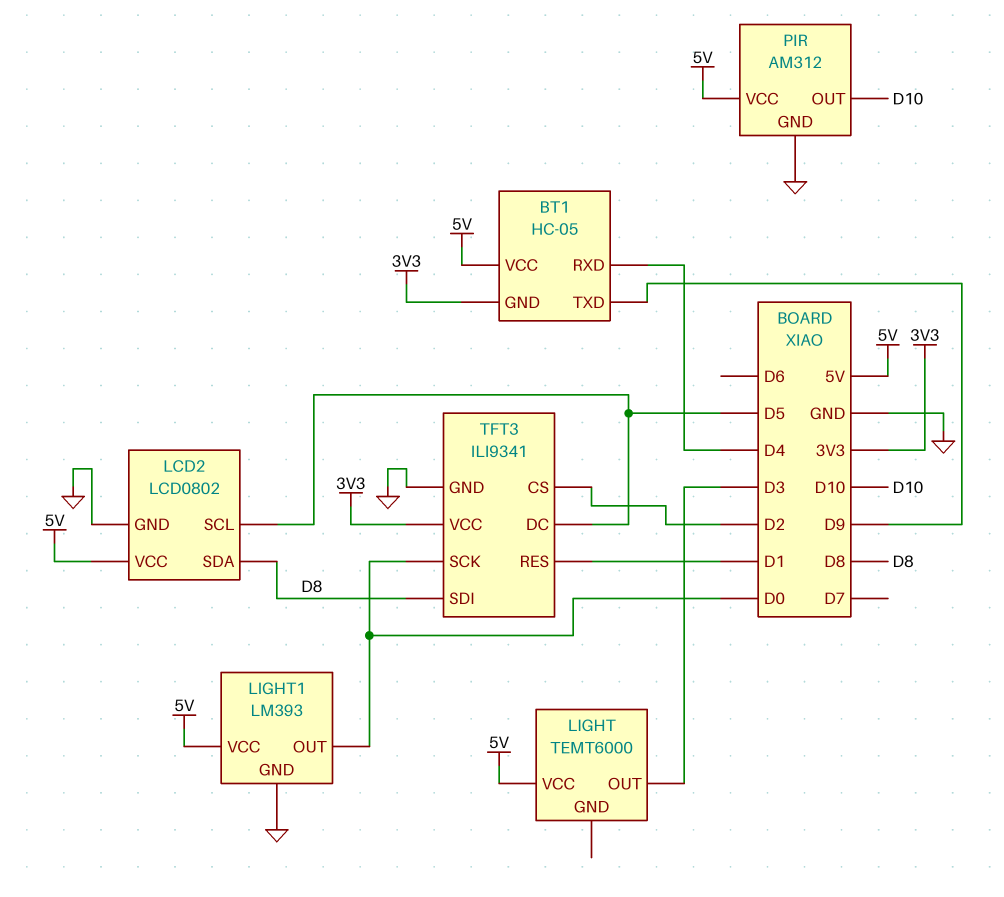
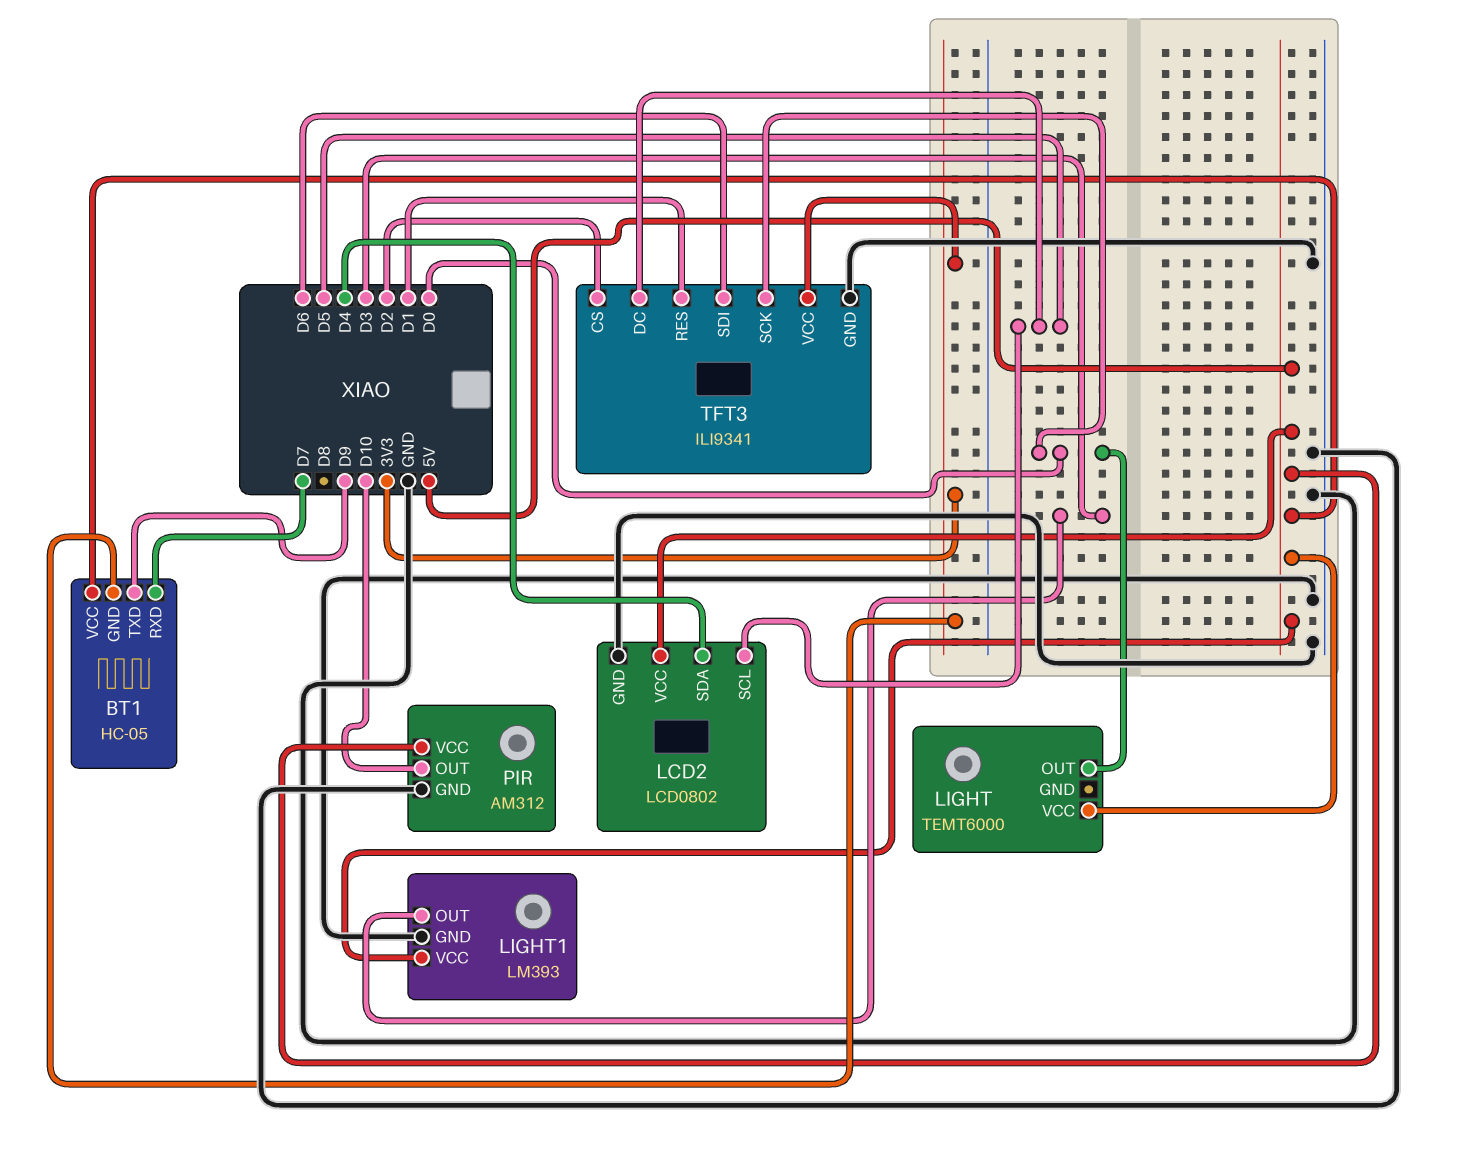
BT1 pin RXD: D4 -> D7
LCD2 pin SDA: D8 -> D4
LIGHT pin OUT: D3 -> D0
LIGHT1 pin OUT: D0 -> D3
TFT3 pin SDI: D8 -> D6

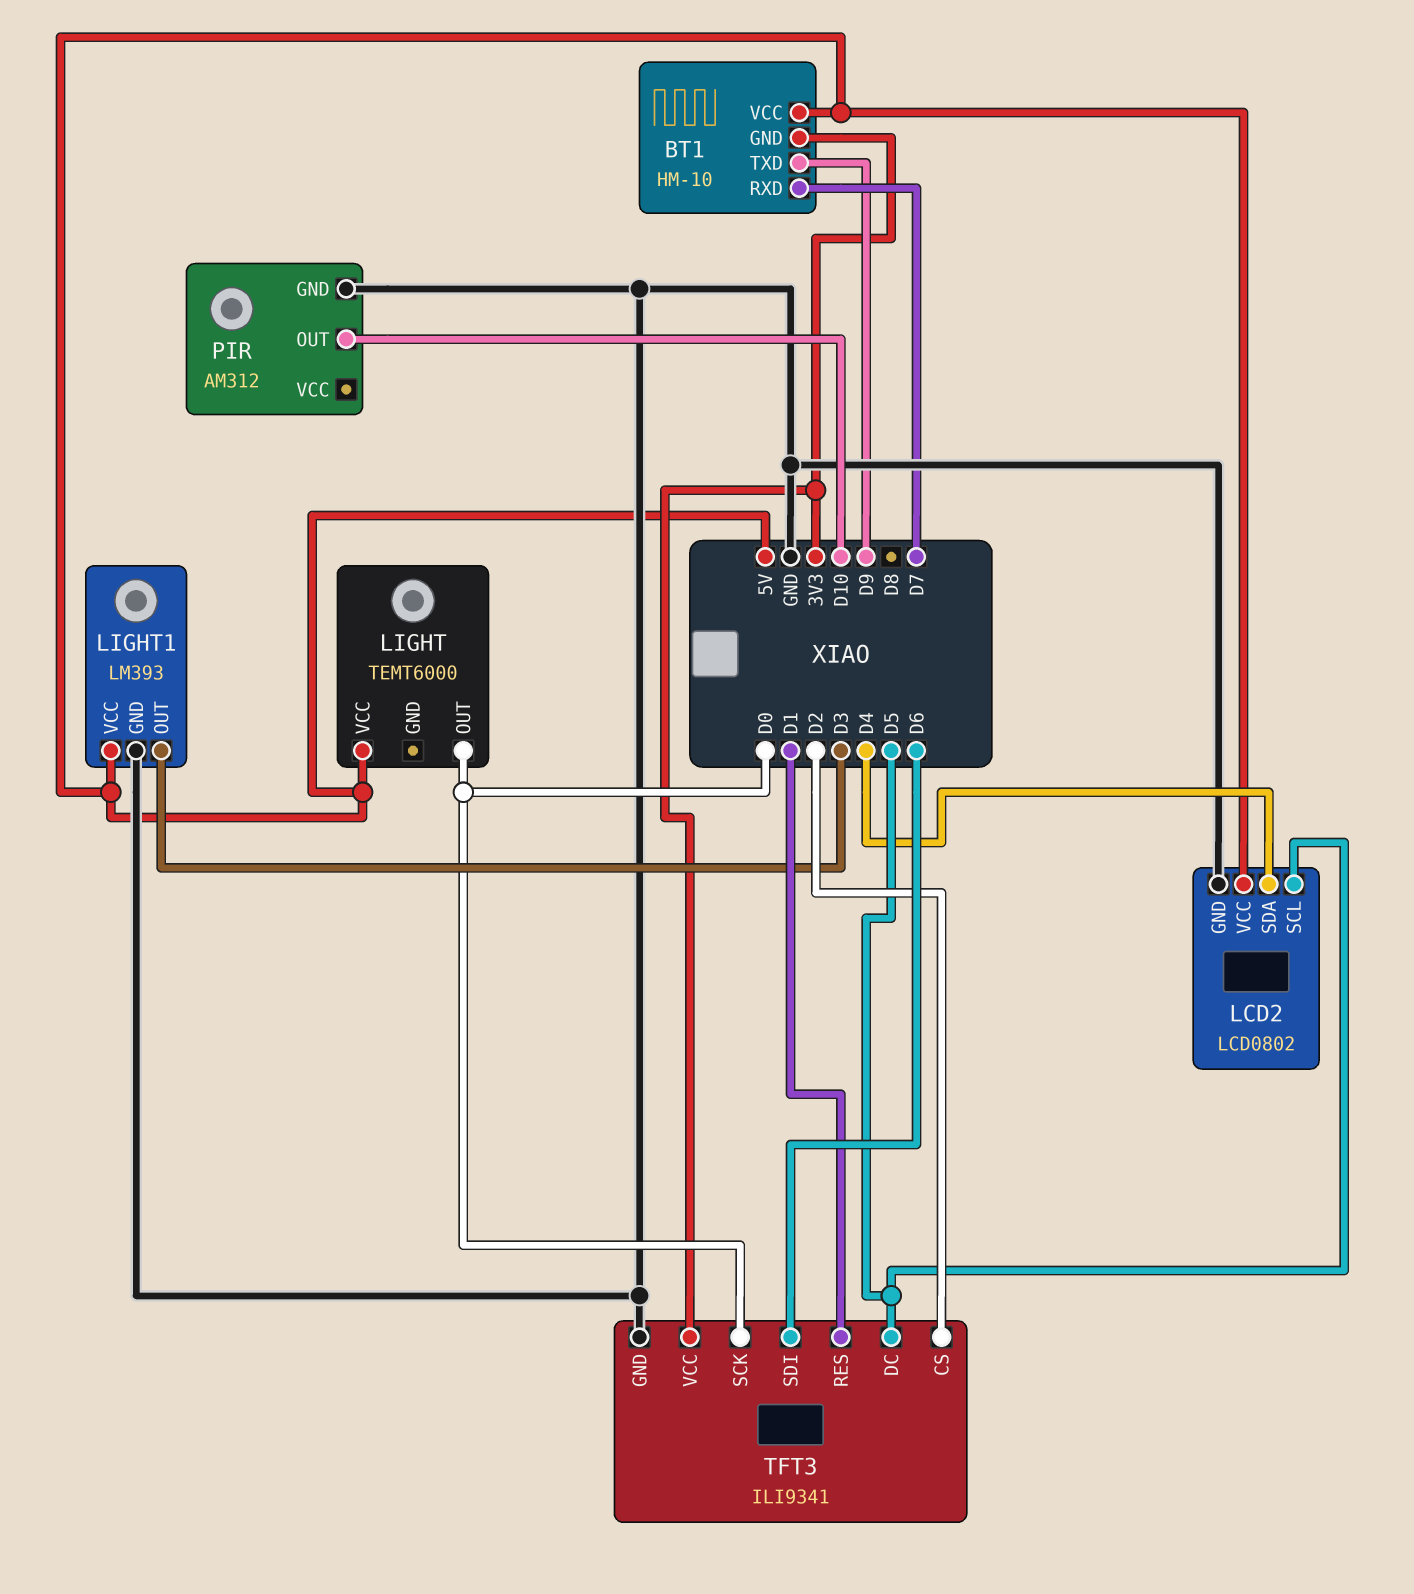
BT1: HC-05 -> HM-10
PIR pin VCC: 5V -> none

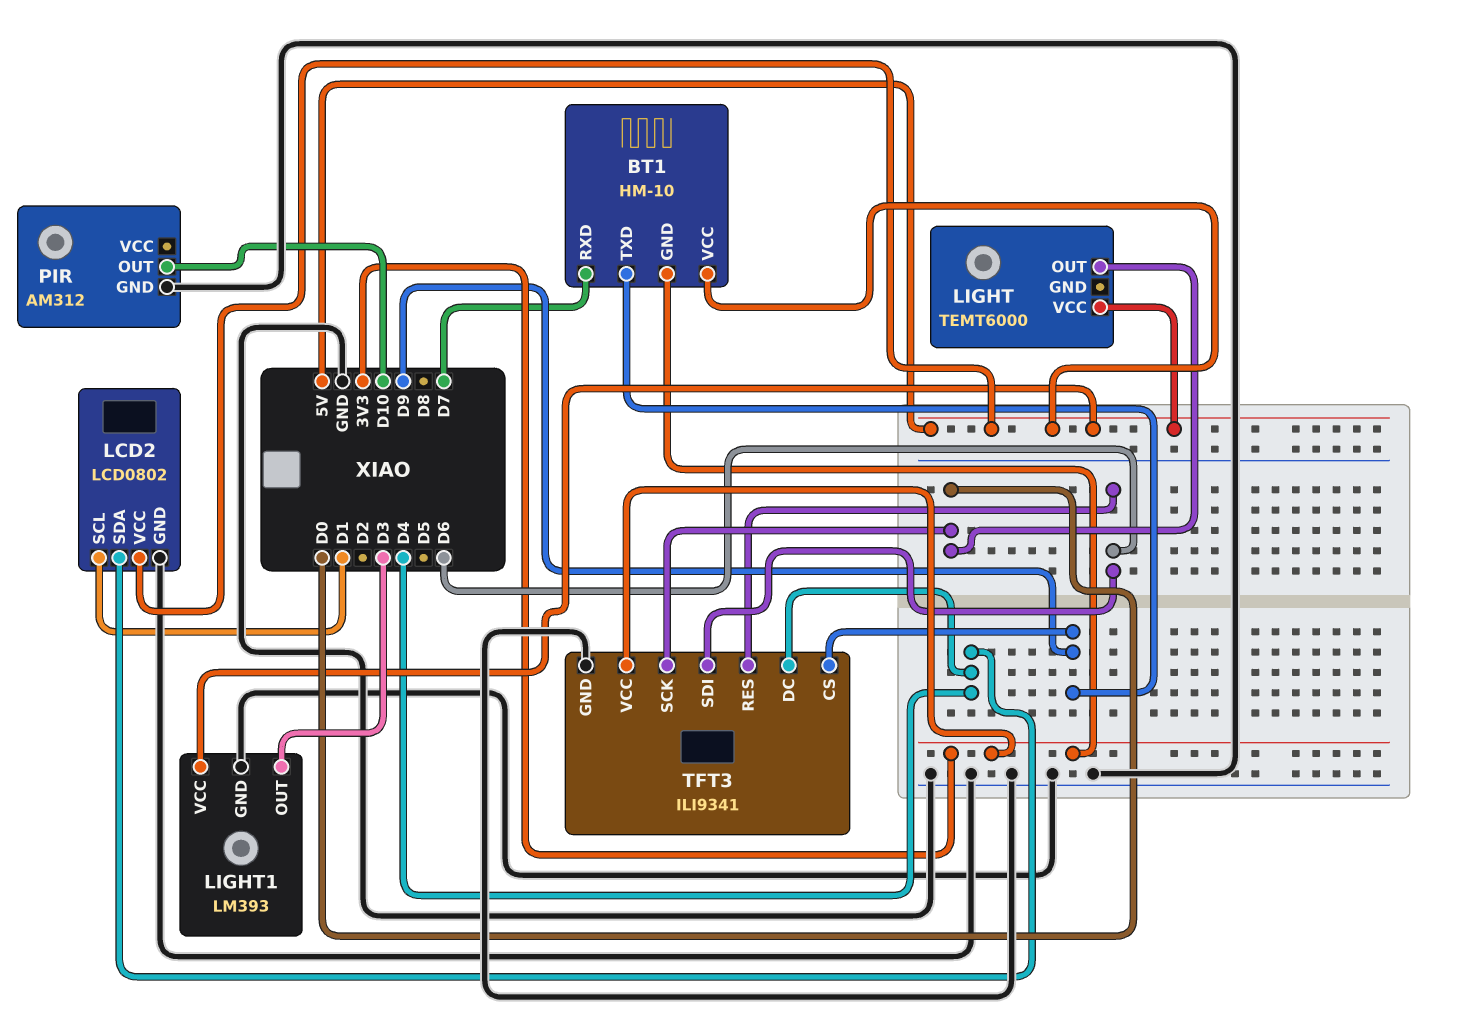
LCD2 pin SCL: D5 -> D1
TFT3 pin CS: D2 -> D9
TFT3 pin DC: D5 -> D4
TFT3 pin RES: D1 -> D6

